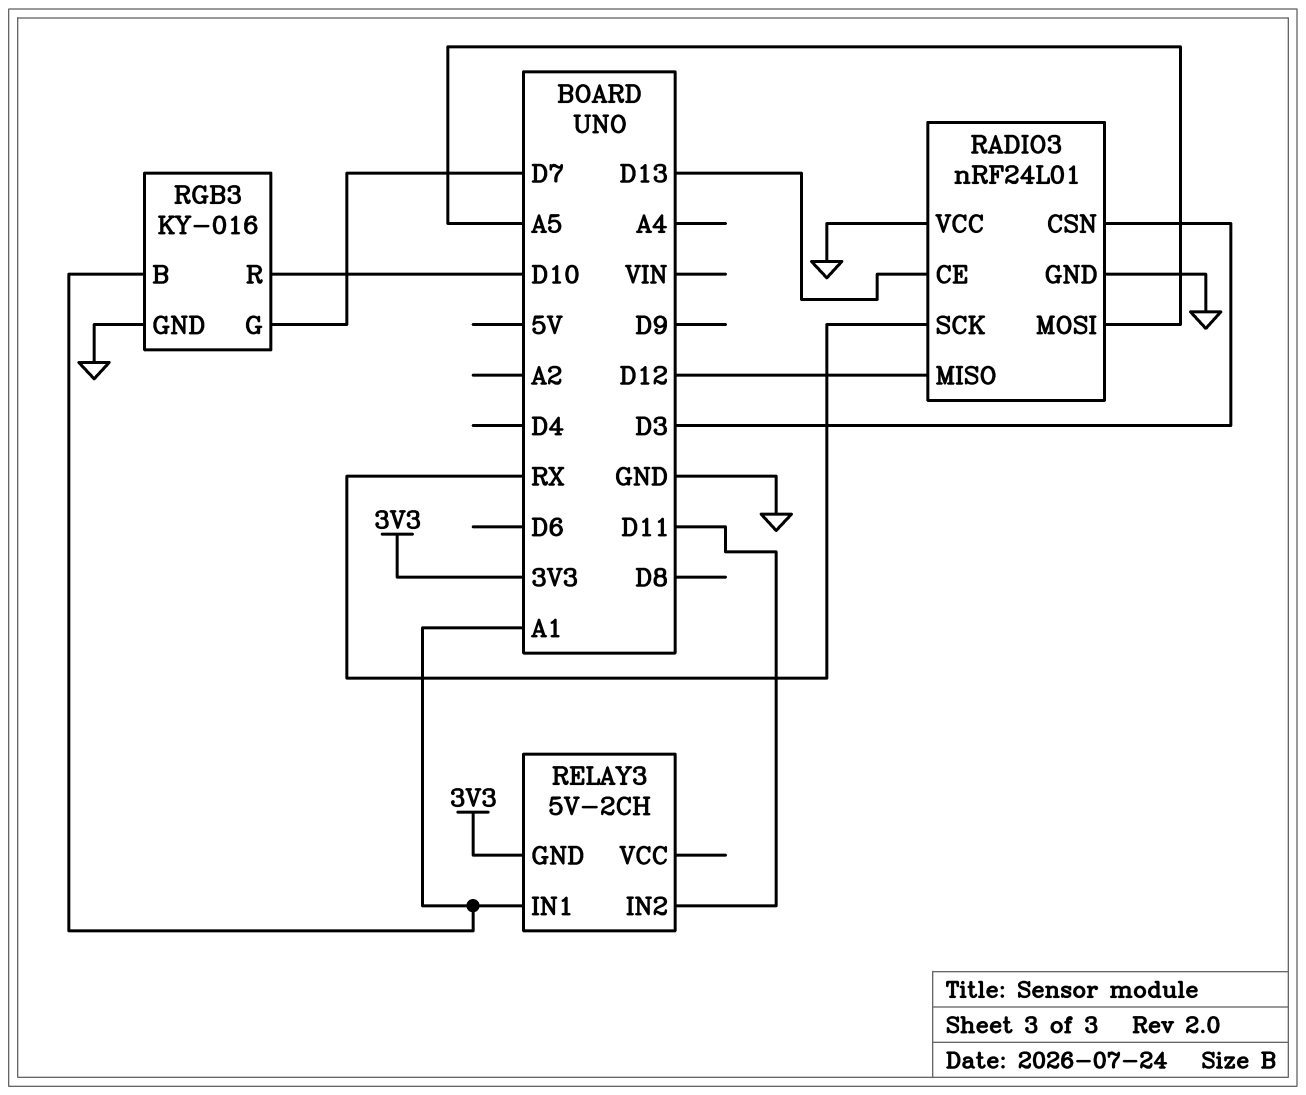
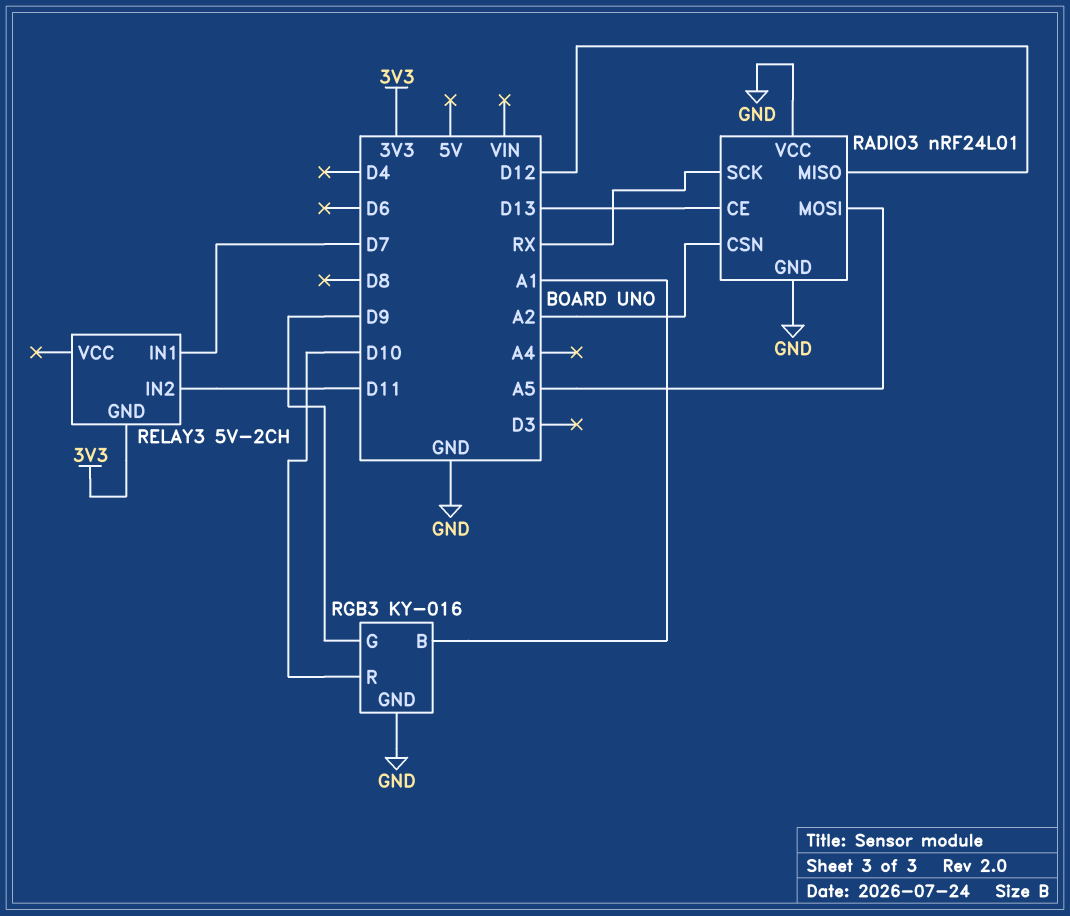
RADIO3 pin CSN: D3 -> A2
RELAY3 pin IN1: A1 -> D7
RGB3 pin G: D7 -> D9

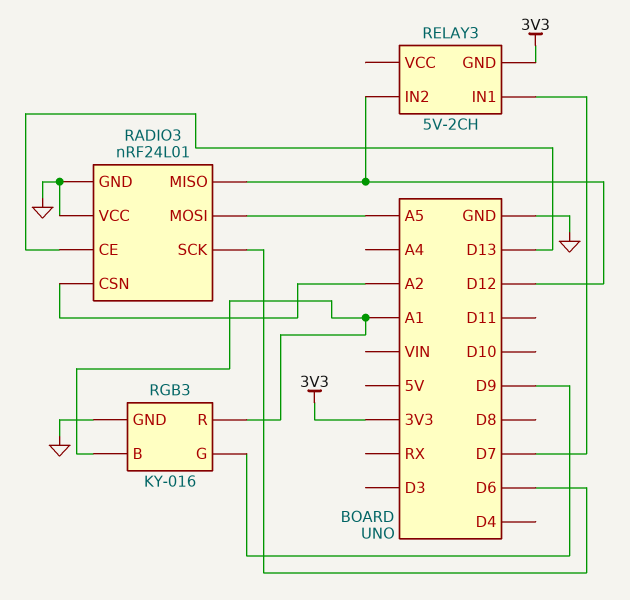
RADIO3 pin SCK: RX -> D6
RELAY3 pin IN2: D11 -> D12
RGB3 pin R: D10 -> A1

